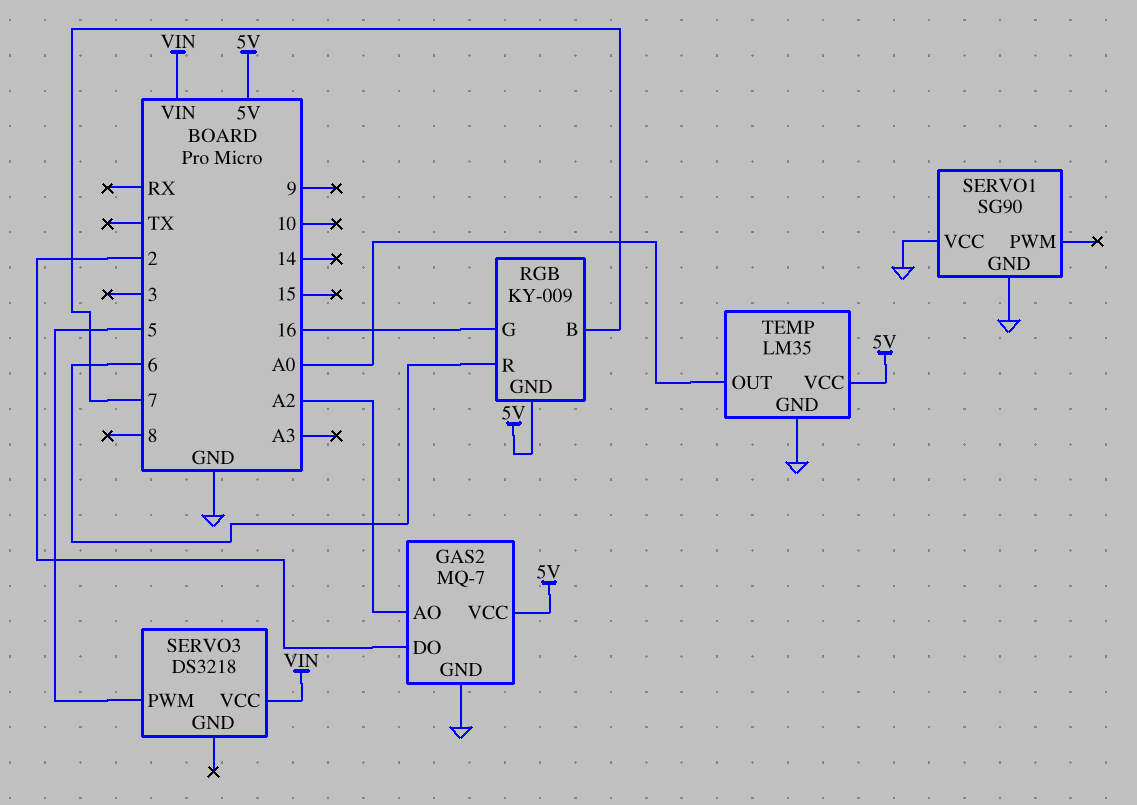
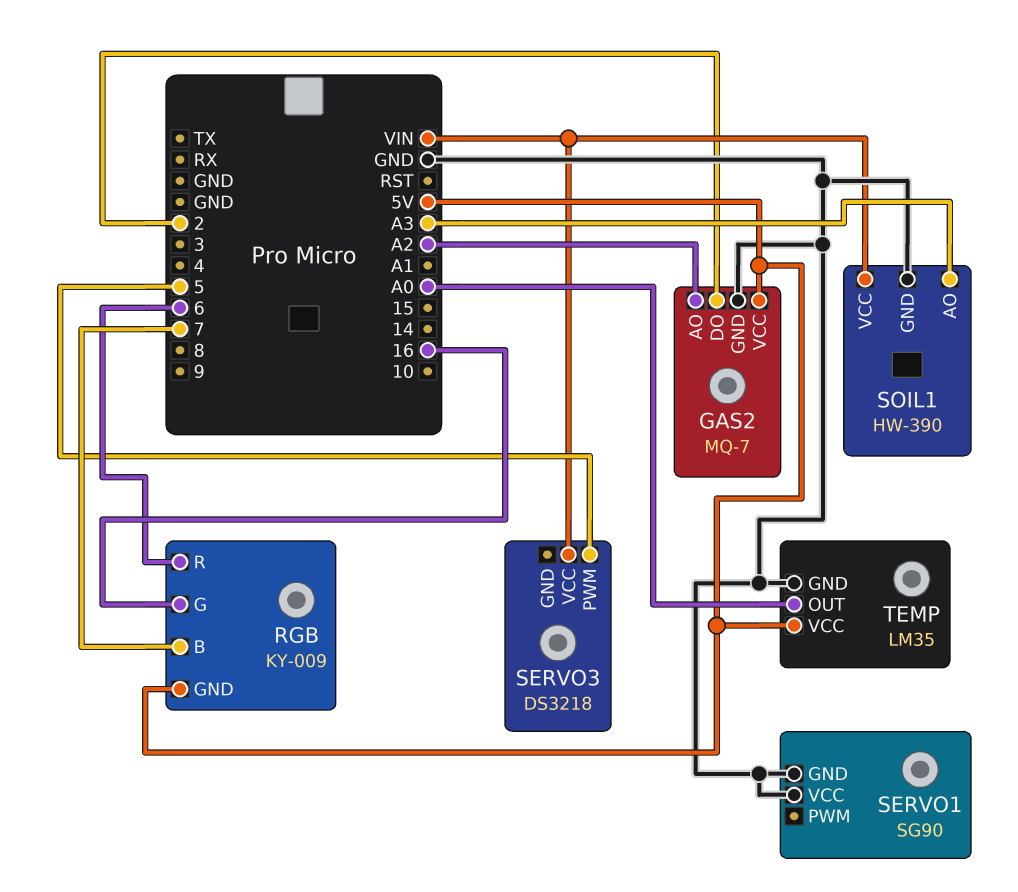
SOIL1: none -> HW-390
SOIL1 pin AO: none -> A3
SOIL1 pin GND: none -> GND
SOIL1 pin VCC: none -> VIN

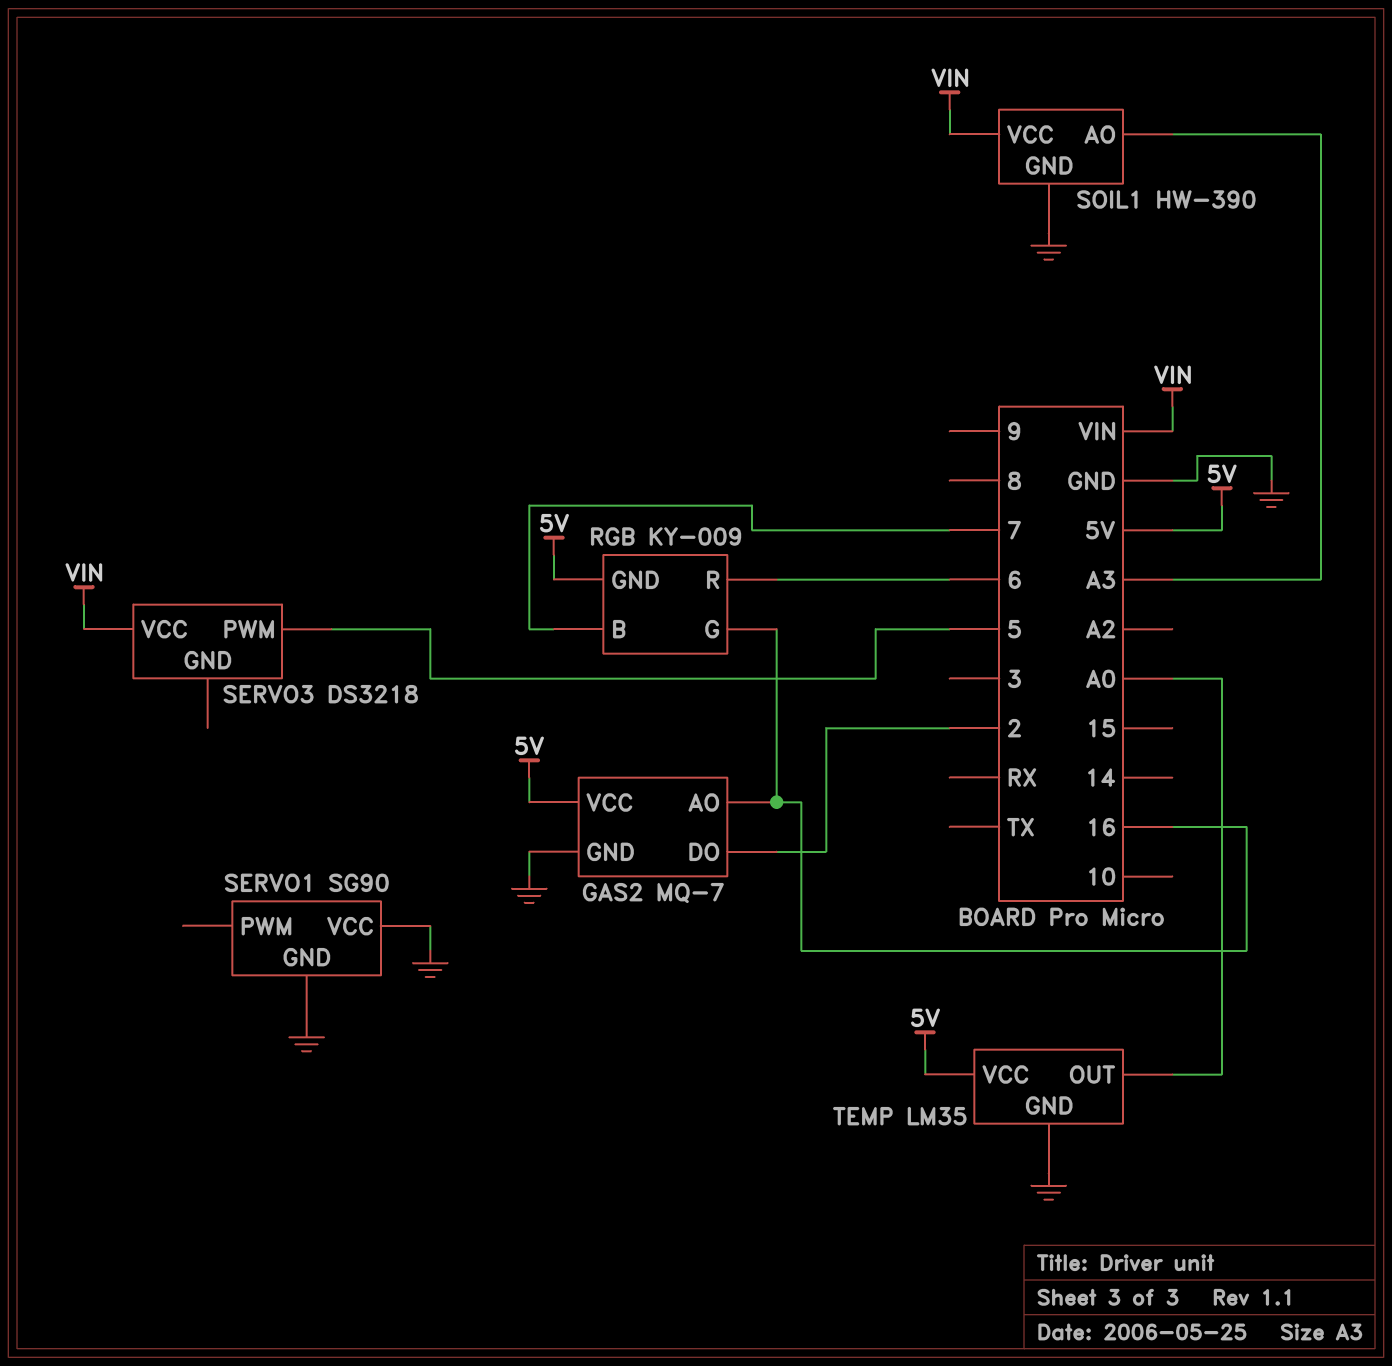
GAS2 pin AO: A2 -> 16

